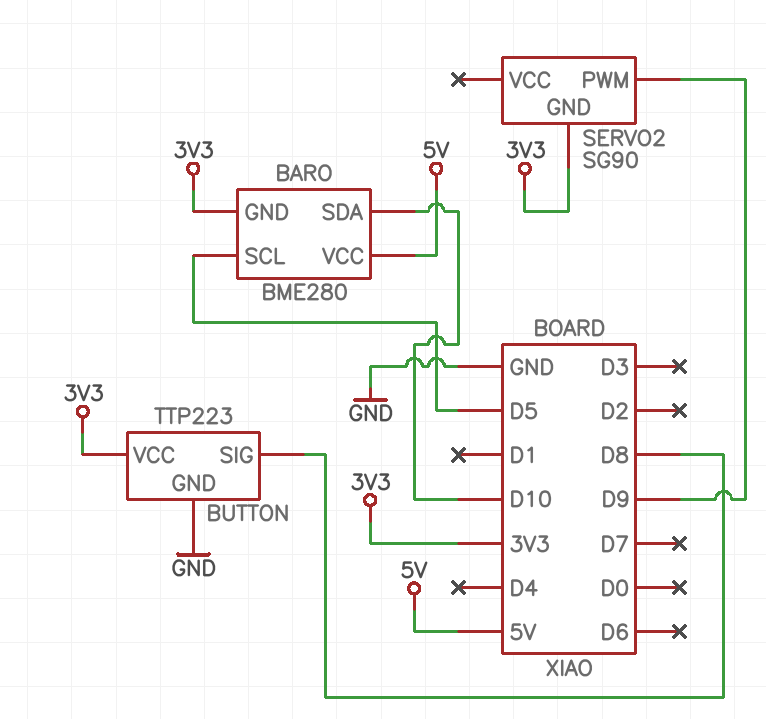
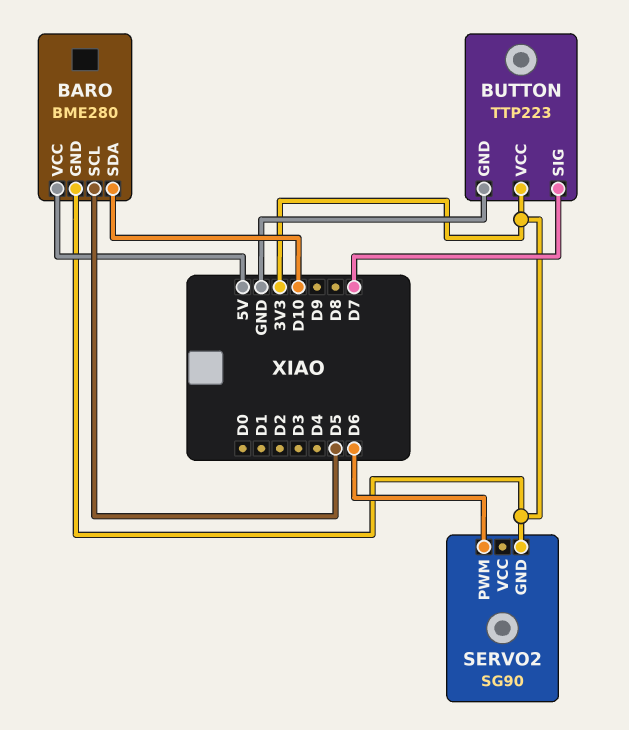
BUTTON pin SIG: D8 -> D7
SERVO2 pin PWM: D9 -> D6

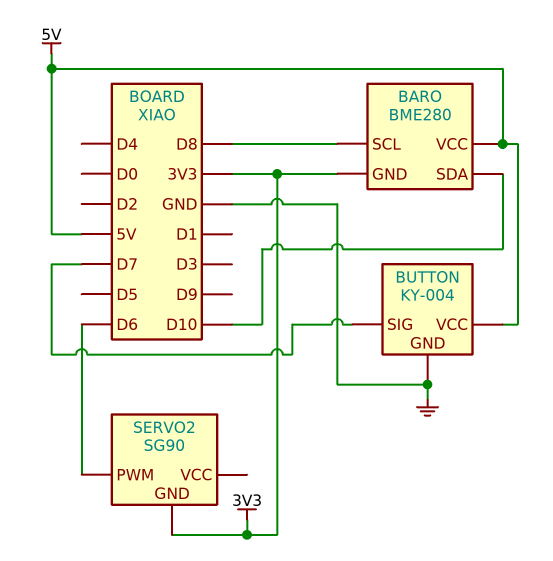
BARO pin SCL: D5 -> D8
BUTTON: TTP223 -> KY-004
BUTTON pin VCC: 3V3 -> 5V

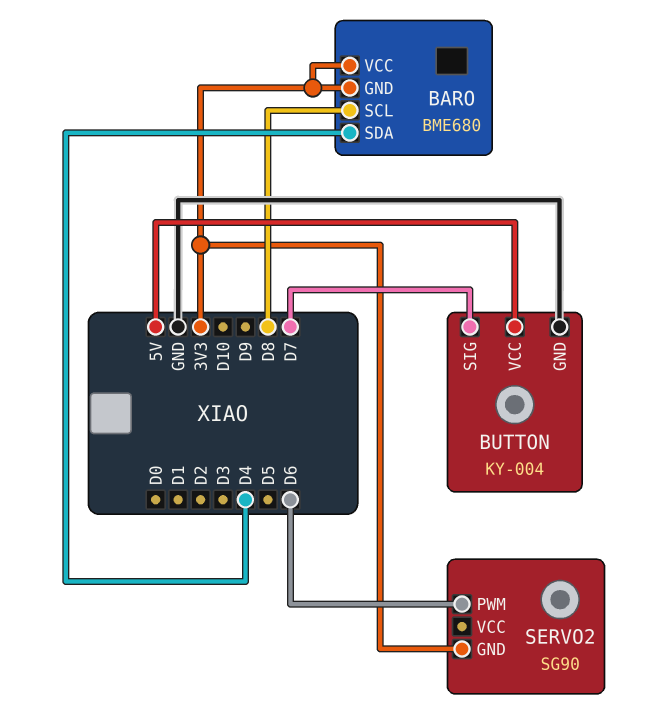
BARO: BME280 -> BME680
BARO pin SDA: D10 -> D4
BARO pin VCC: 5V -> 3V3

